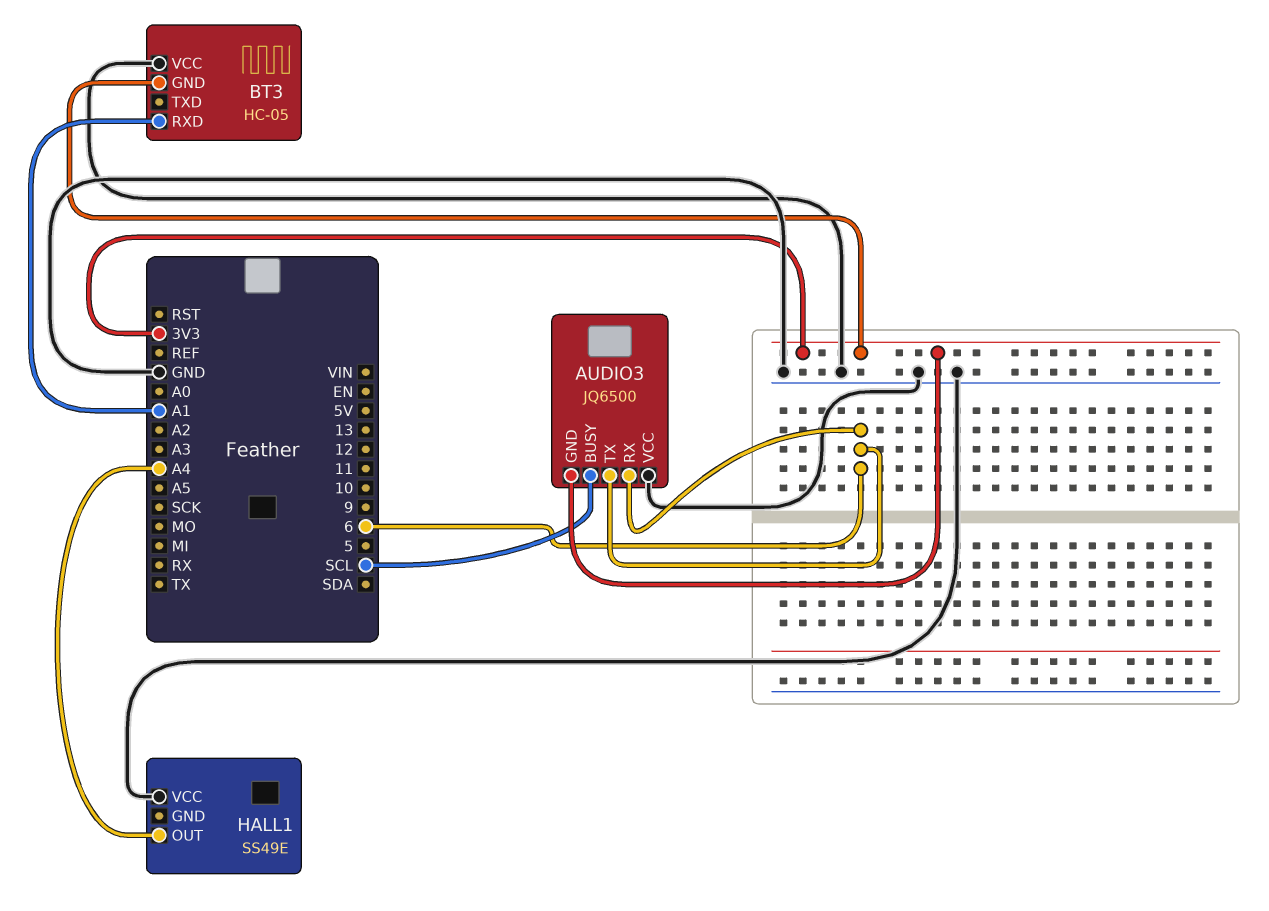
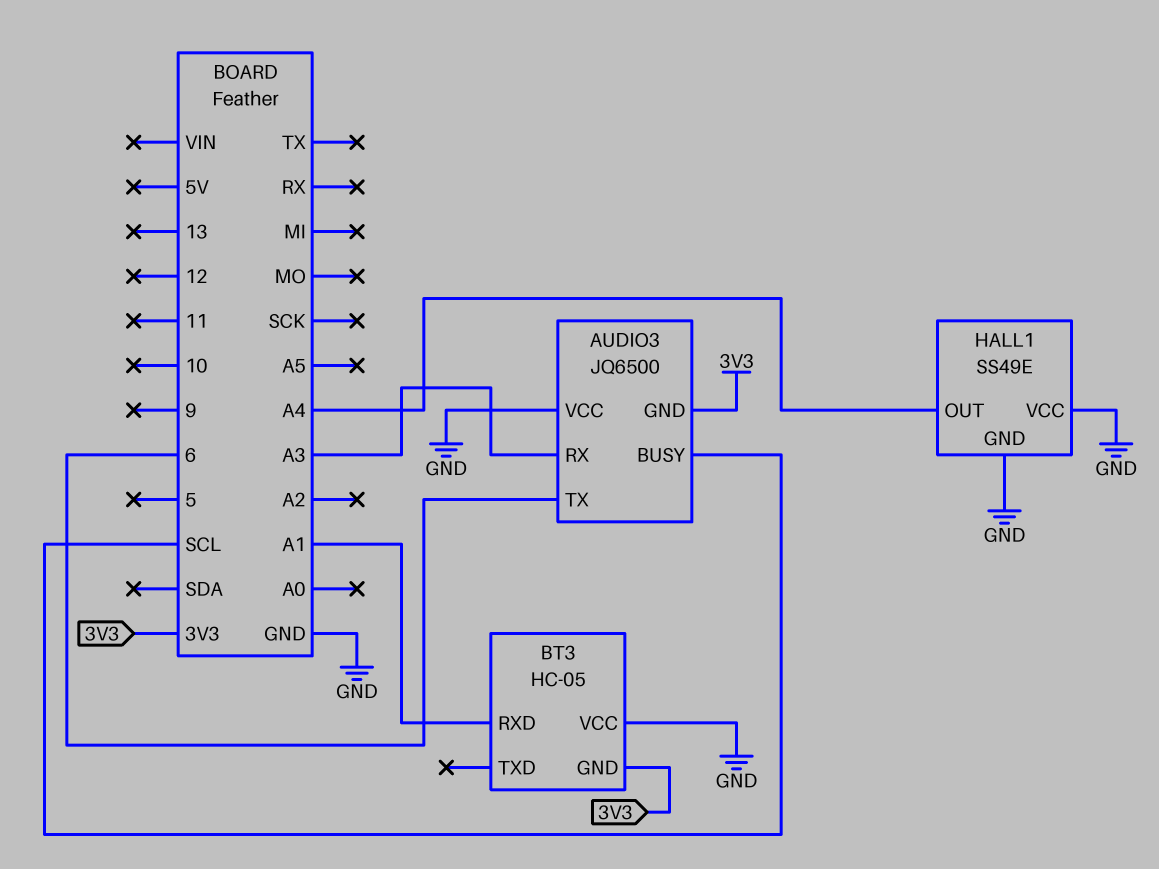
AUDIO3 pin RX: 6 -> A3
HALL1 pin GND: none -> GND

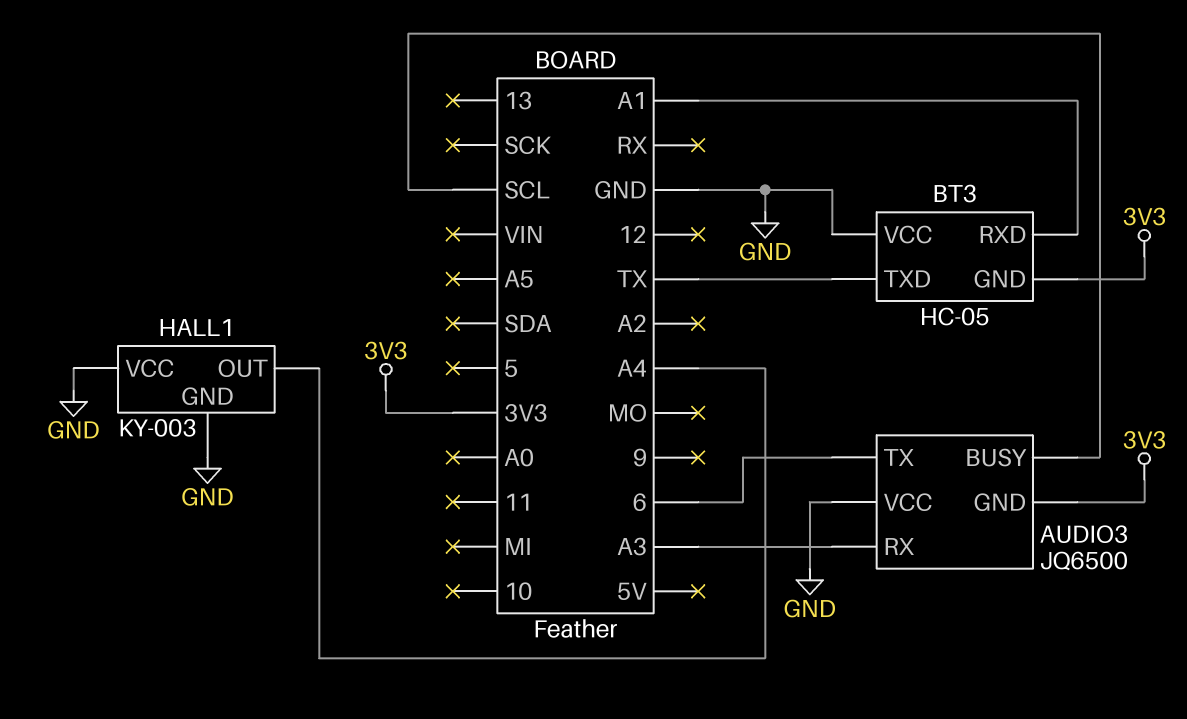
BT3 pin TXD: none -> TX
HALL1: SS49E -> KY-003

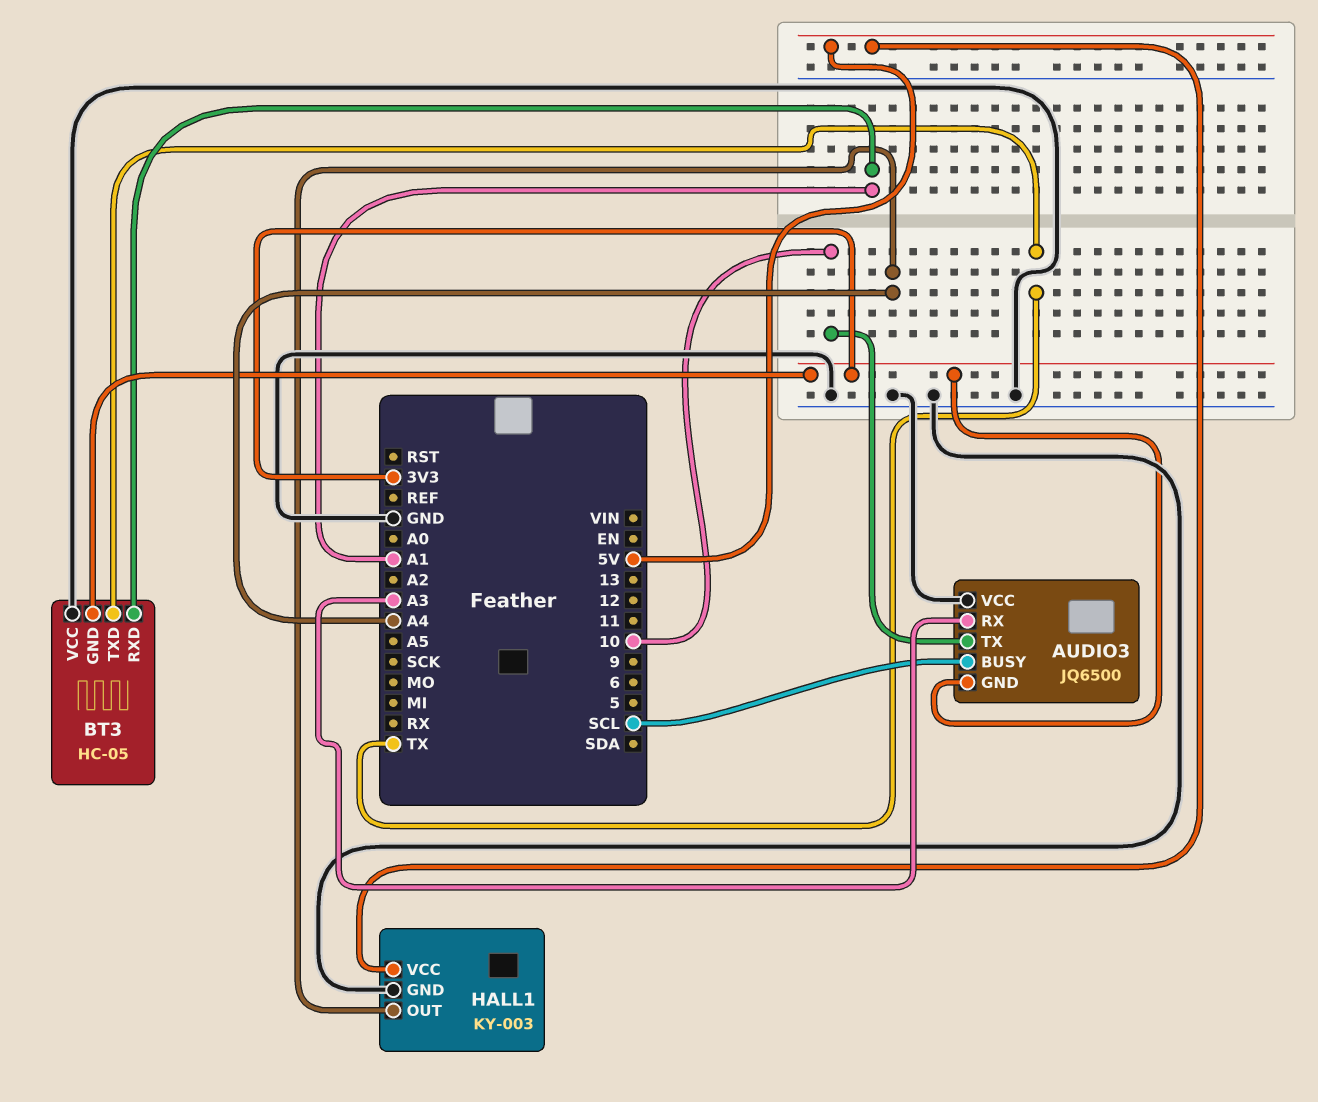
AUDIO3 pin TX: 6 -> 10
HALL1 pin VCC: GND -> 5V

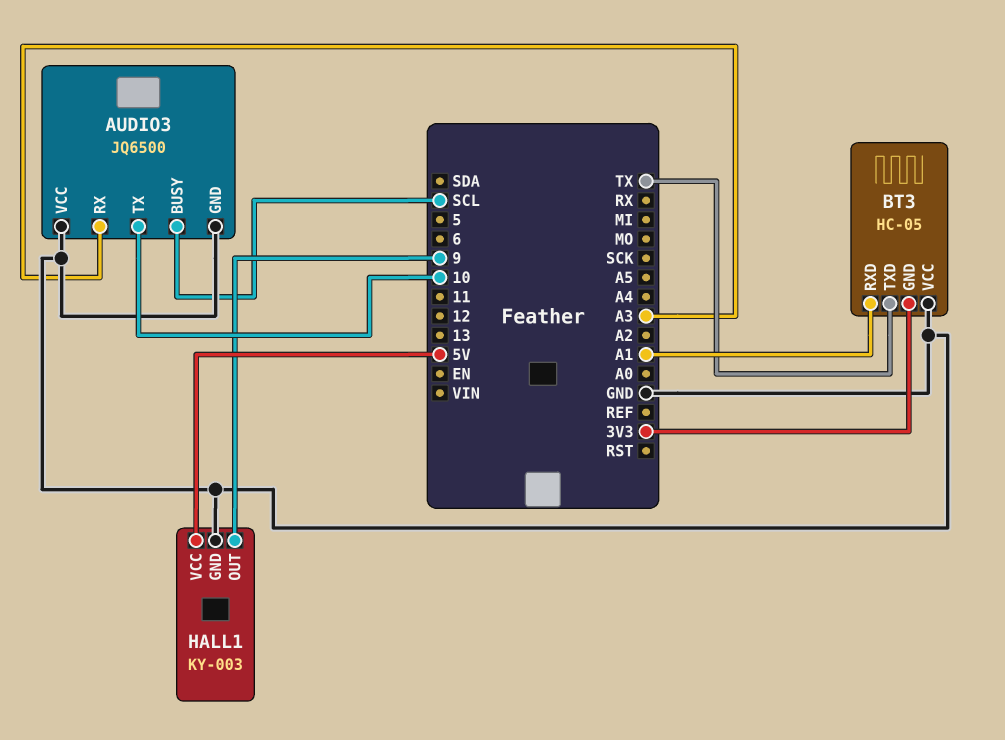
AUDIO3 pin GND: 3V3 -> GND
HALL1 pin OUT: A4 -> 9

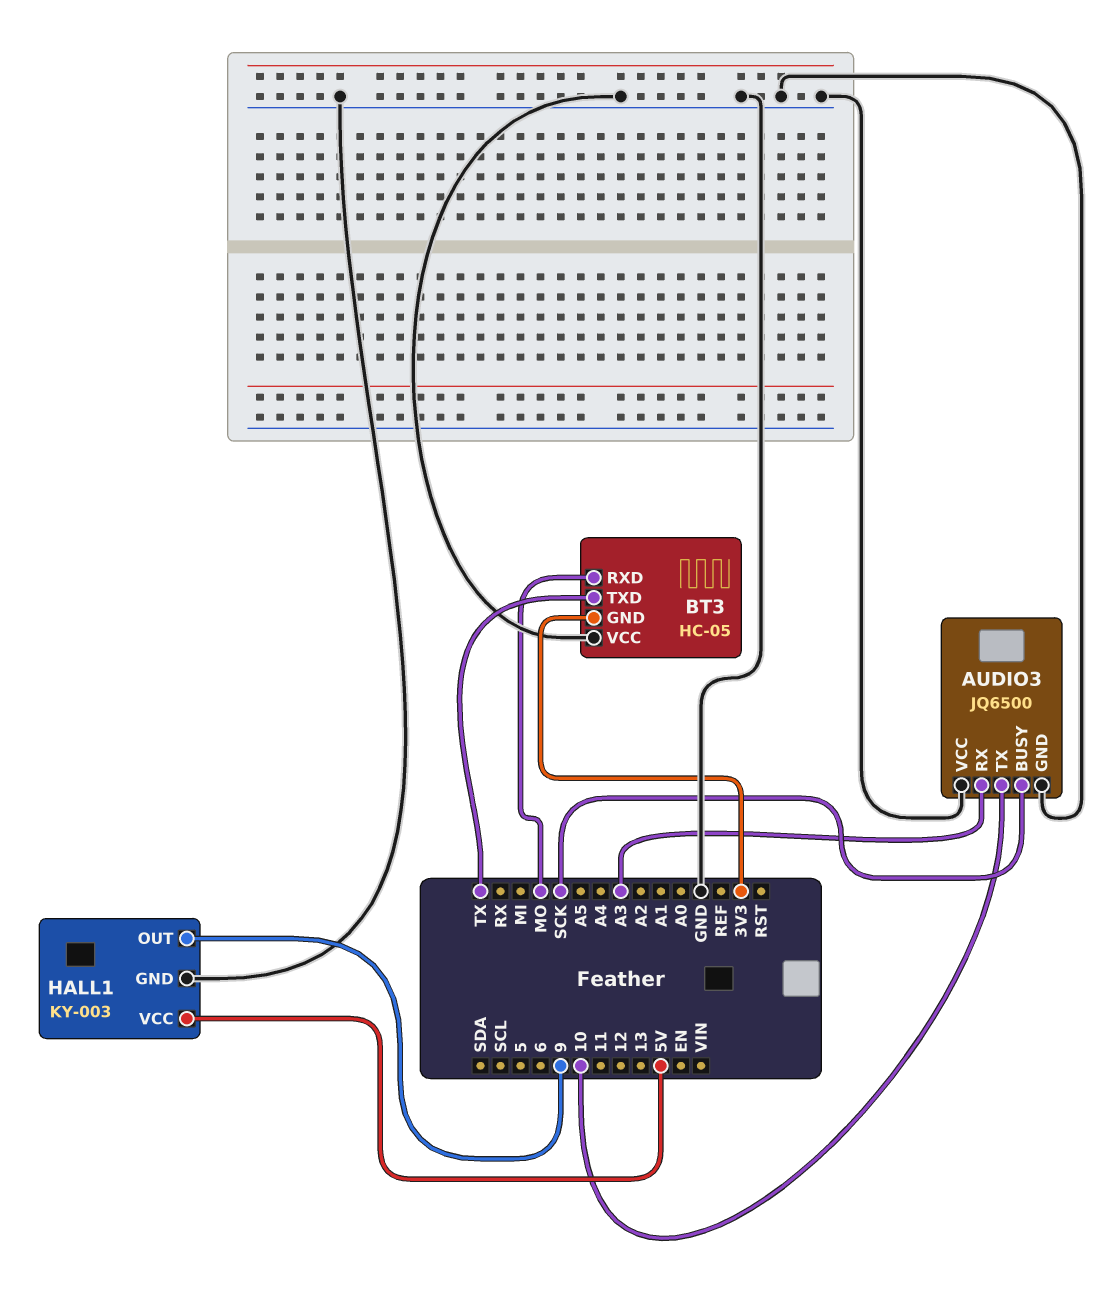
AUDIO3 pin BUSY: SCL -> SCK
BT3 pin RXD: A1 -> MO

